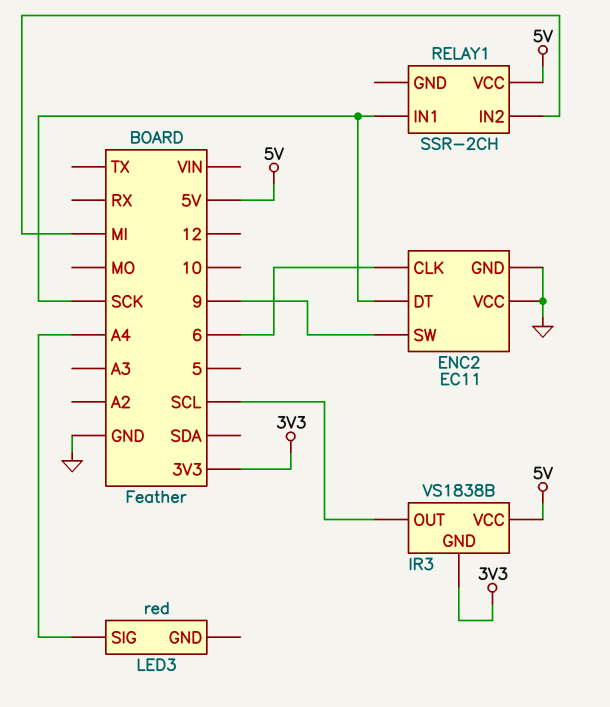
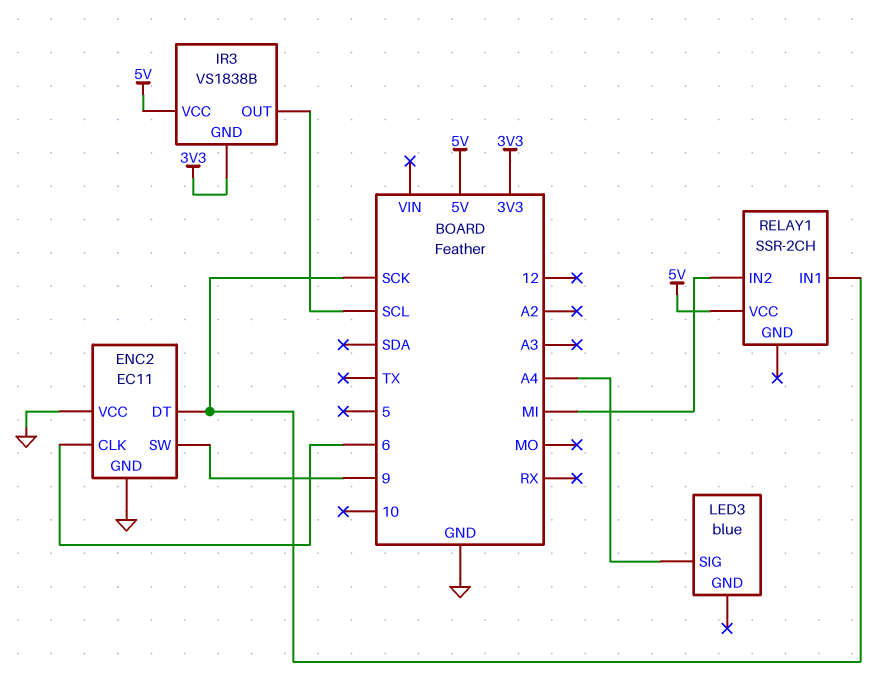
LED3: red -> blue

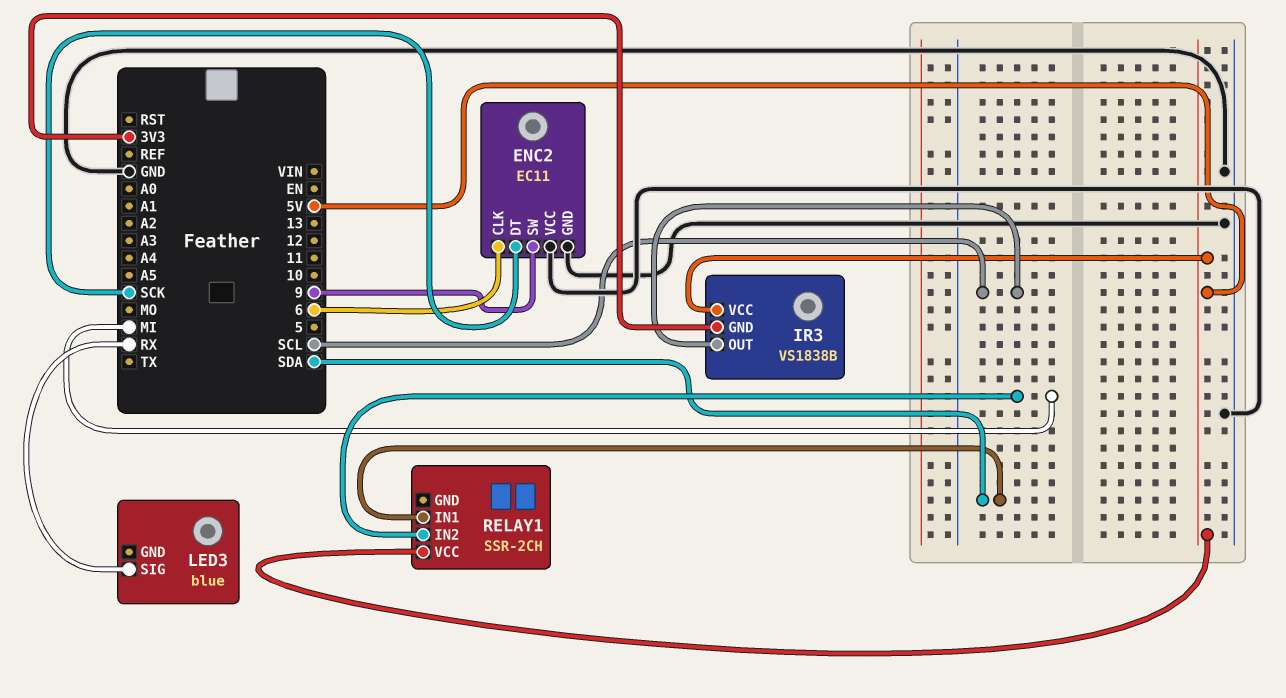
LED3 pin SIG: A4 -> RX
RELAY1 pin IN1: SCK -> SDA

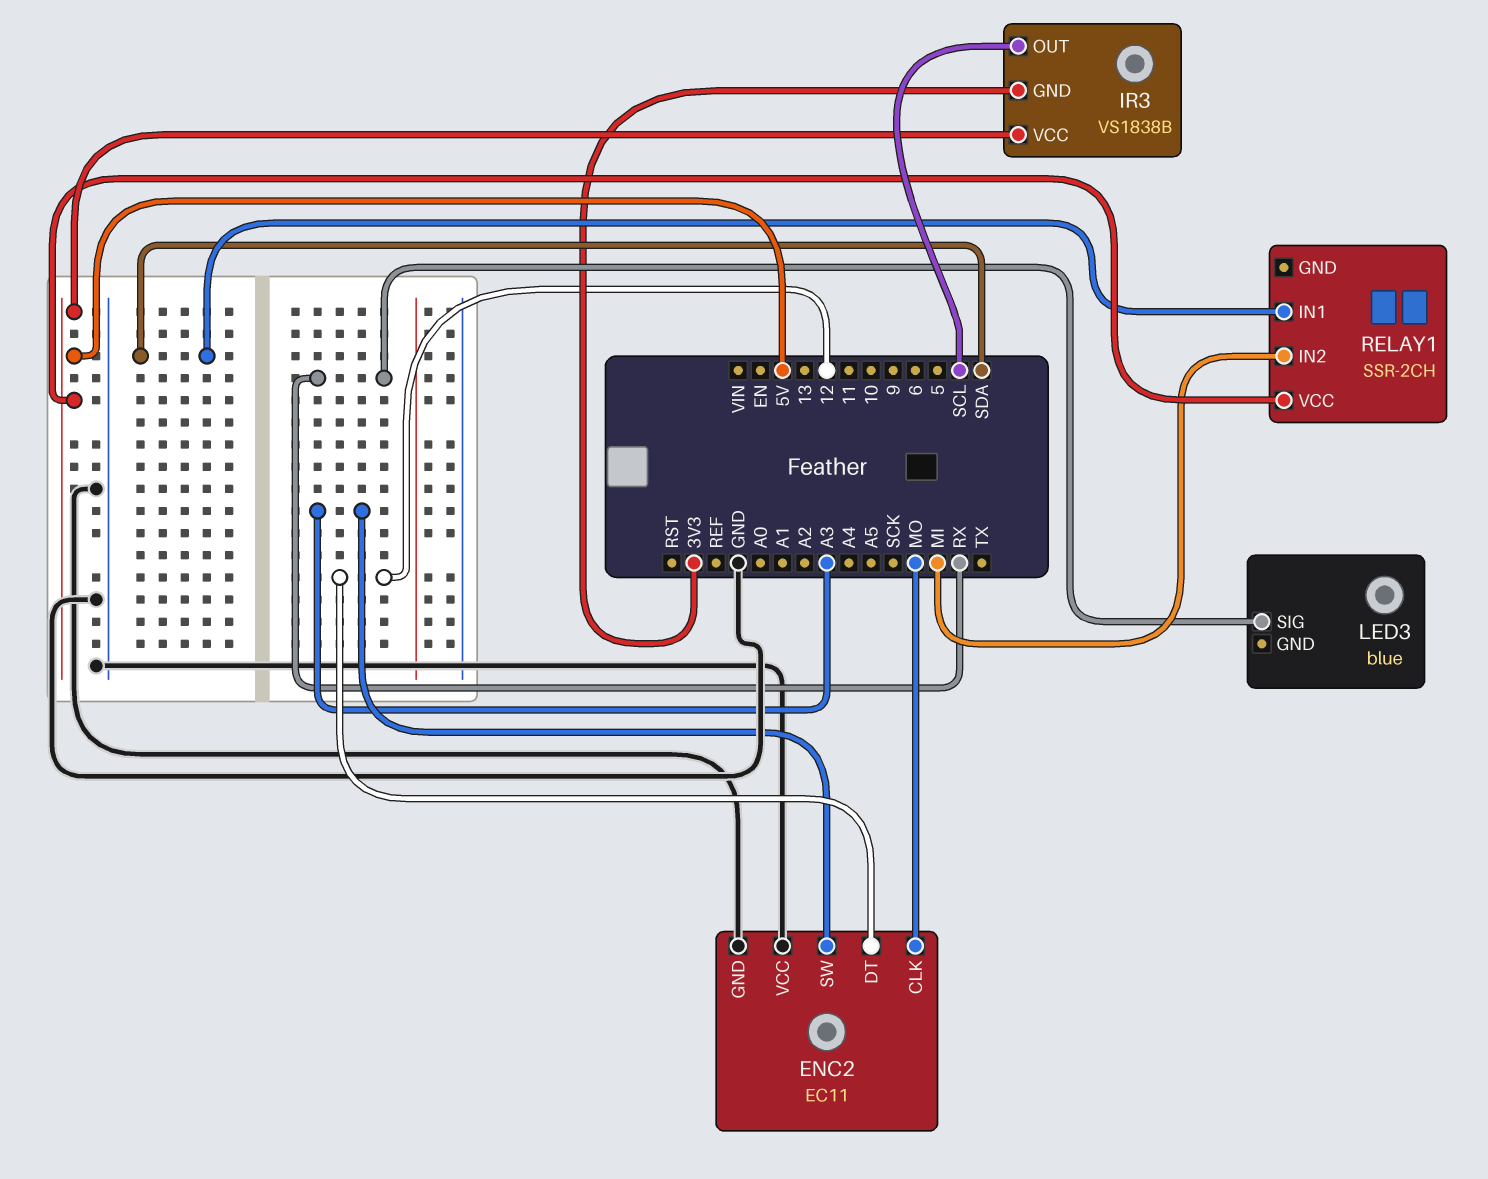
ENC2 pin CLK: 6 -> MO
ENC2 pin DT: SCK -> 12
ENC2 pin SW: 9 -> A3

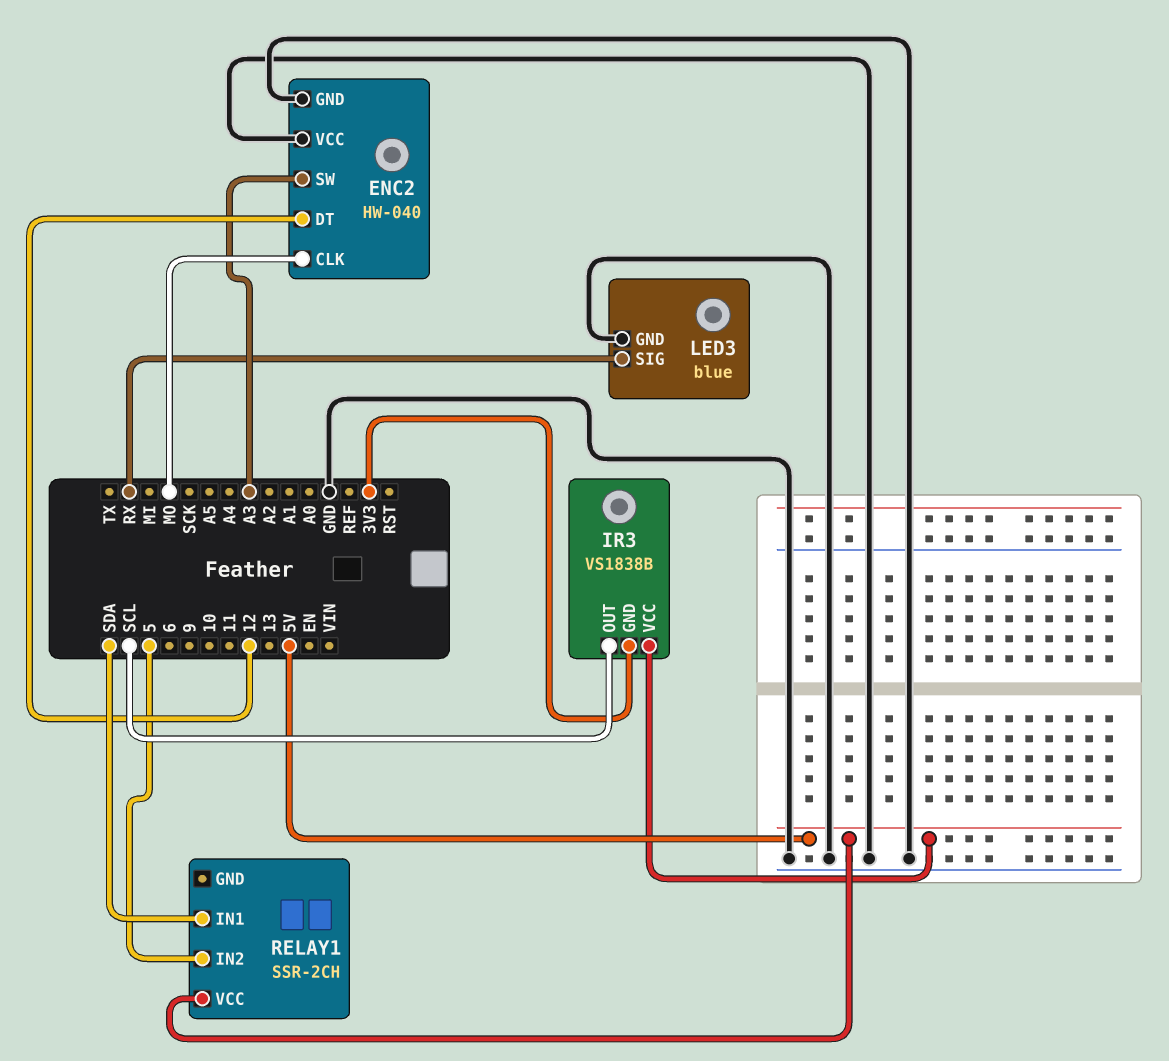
ENC2: EC11 -> HW-040
LED3 pin GND: none -> GND
RELAY1 pin IN2: MI -> 5

